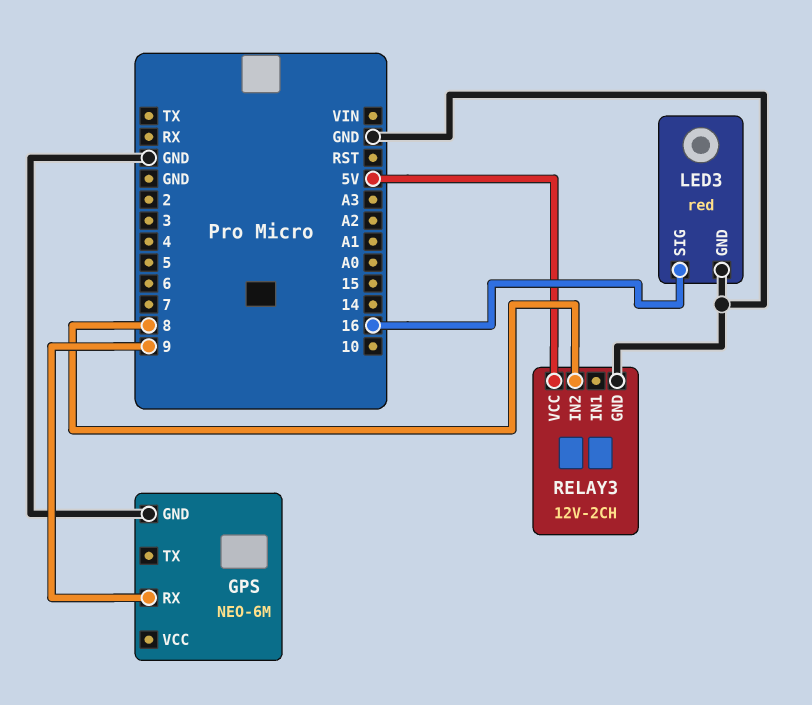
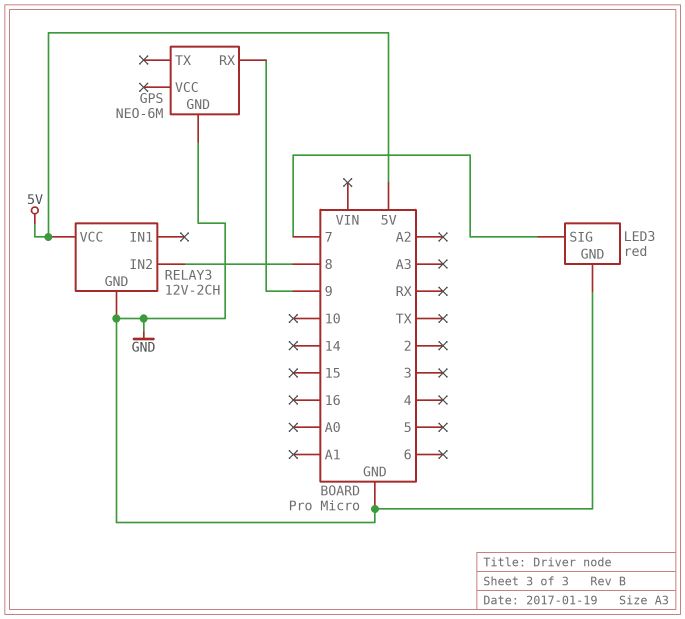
LED3 pin SIG: 16 -> 7

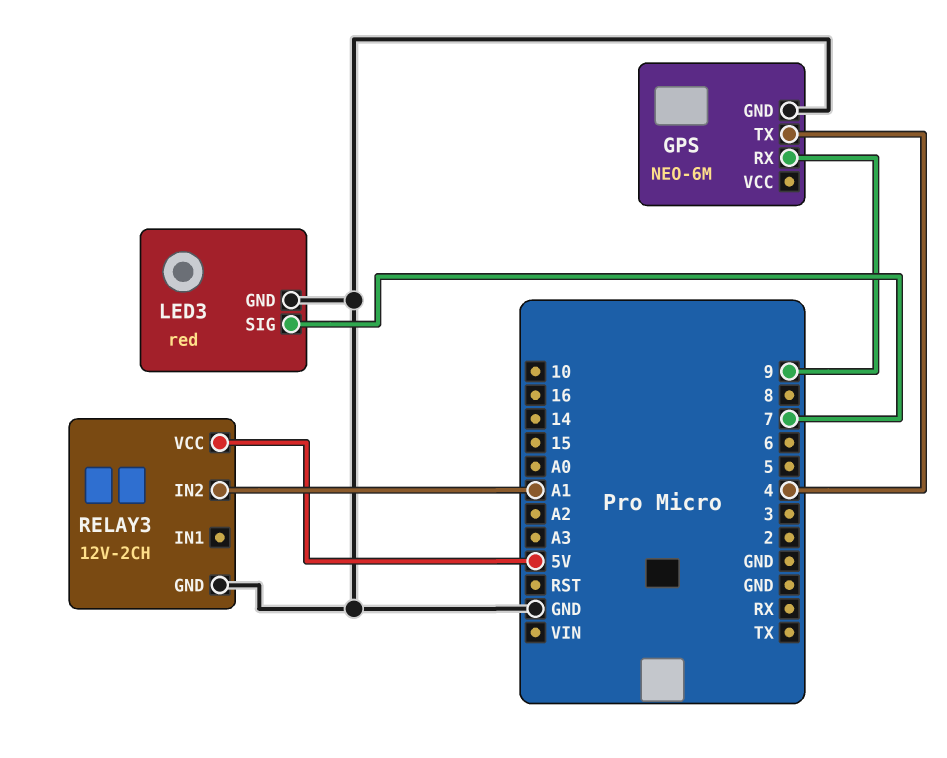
GPS pin TX: none -> 4
RELAY3 pin IN2: 8 -> A1

